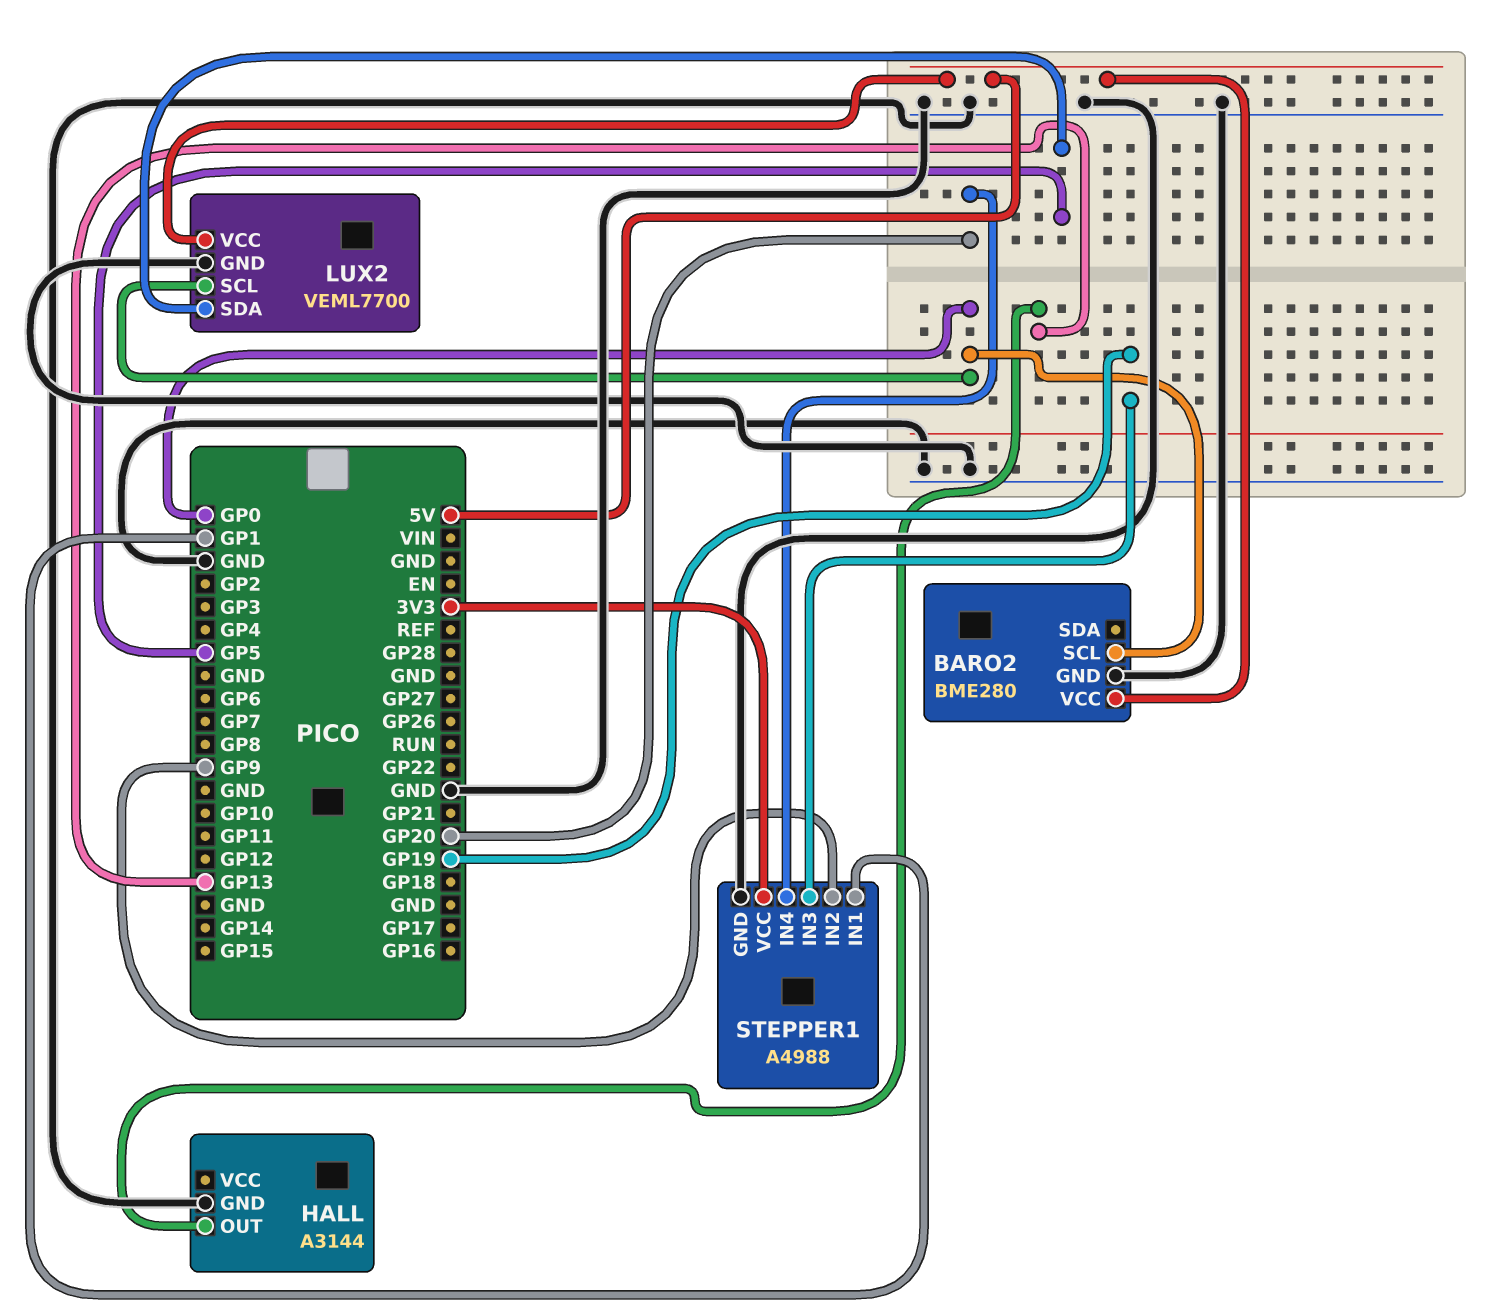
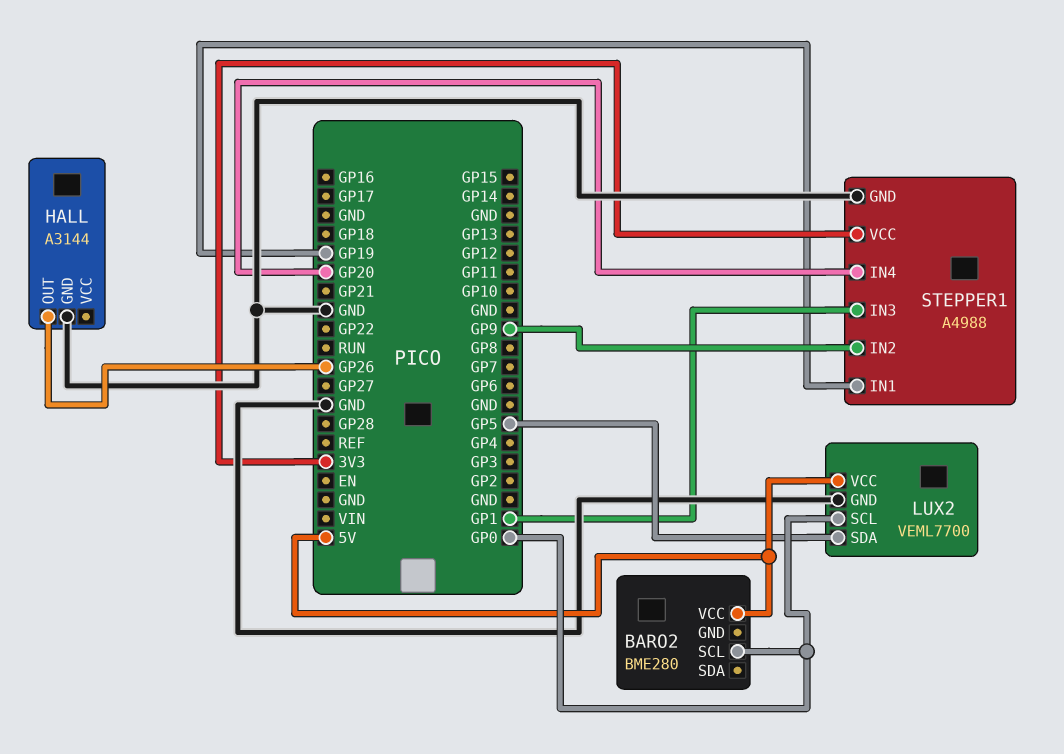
BARO2 pin GND: GND -> none
HALL pin OUT: GP13 -> GP26
STEPPER1 pin IN1: GP1 -> GP19
STEPPER1 pin IN3: GP19 -> GP1

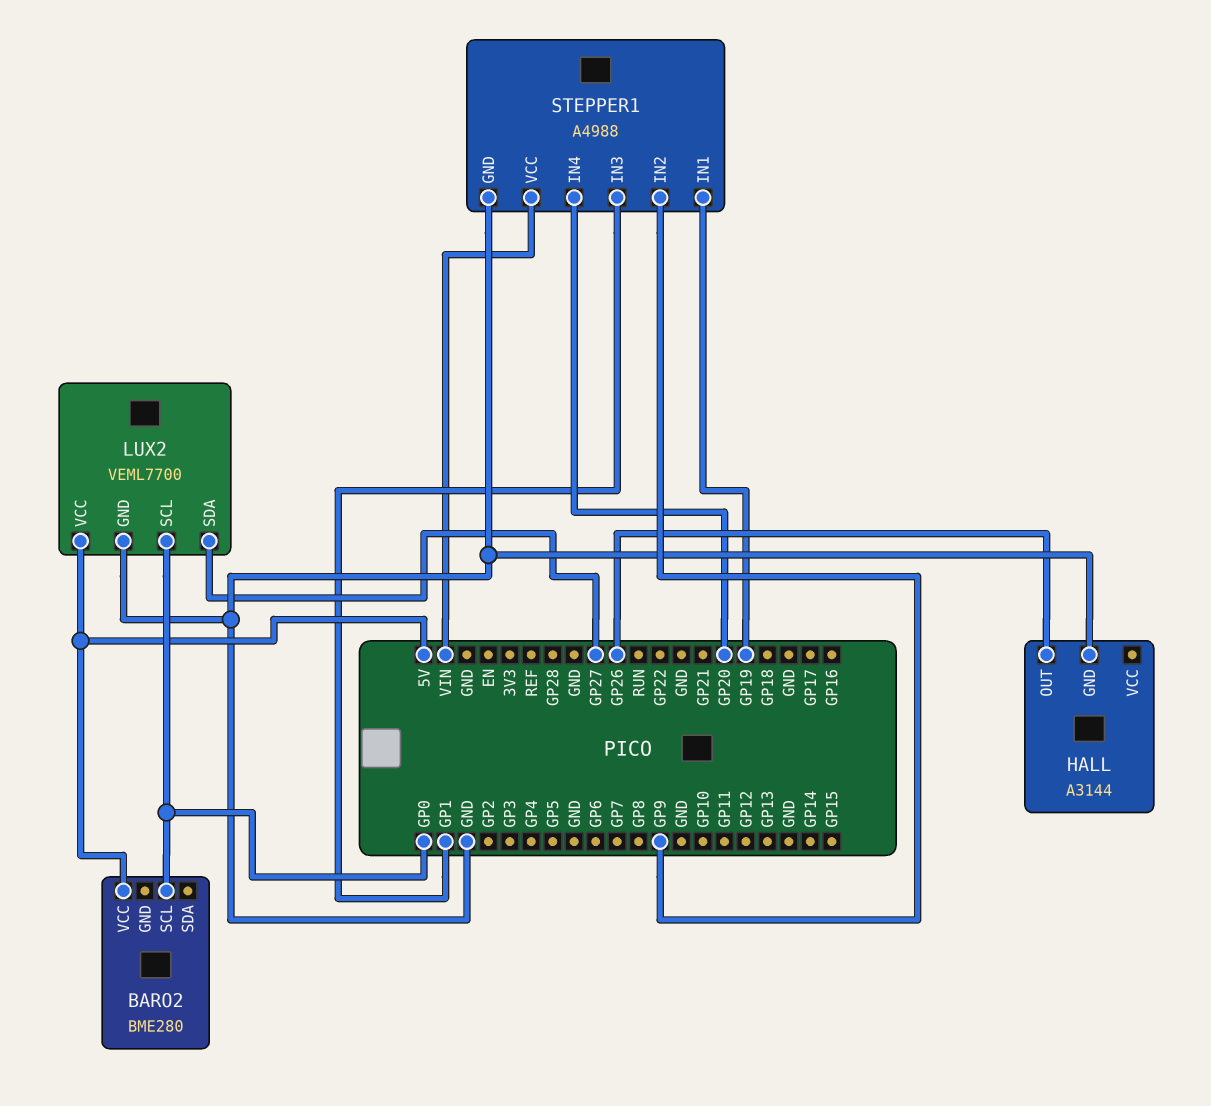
LUX2 pin SDA: GP5 -> GP27
STEPPER1 pin VCC: 3V3 -> VIN

